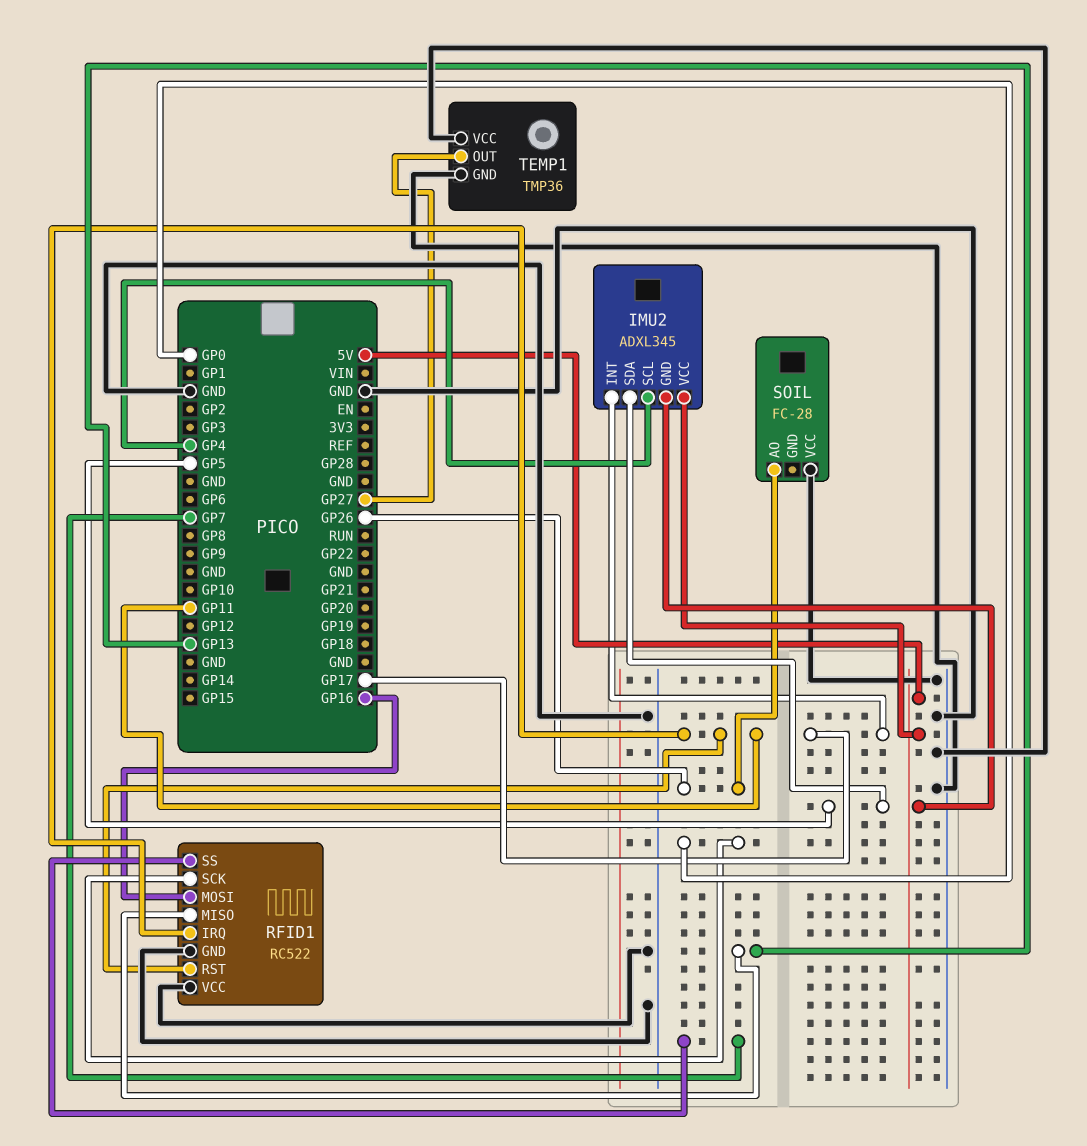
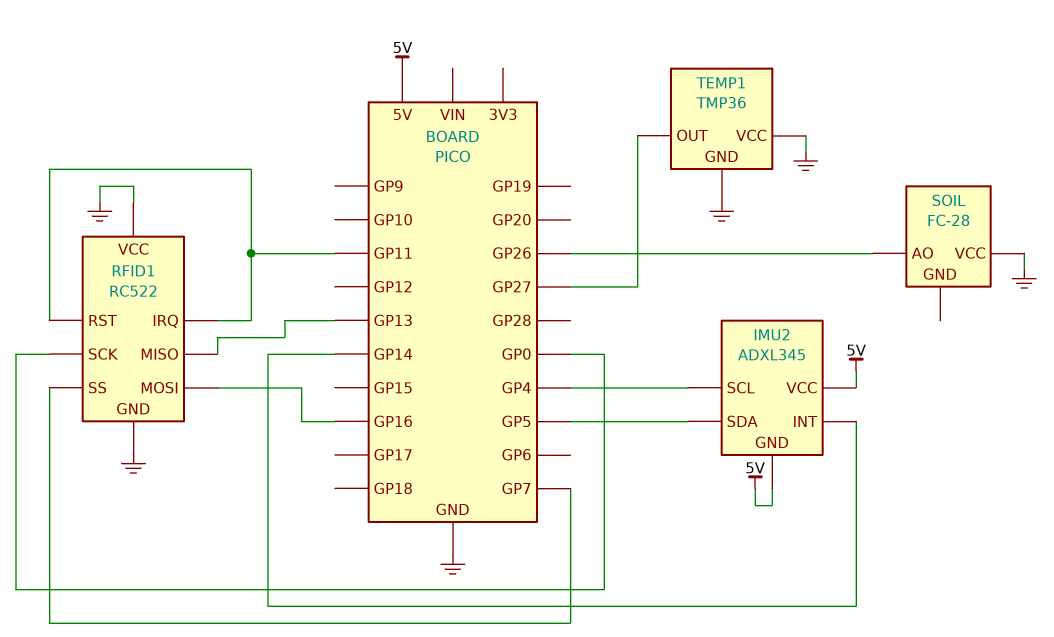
IMU2 pin INT: GP17 -> GP14

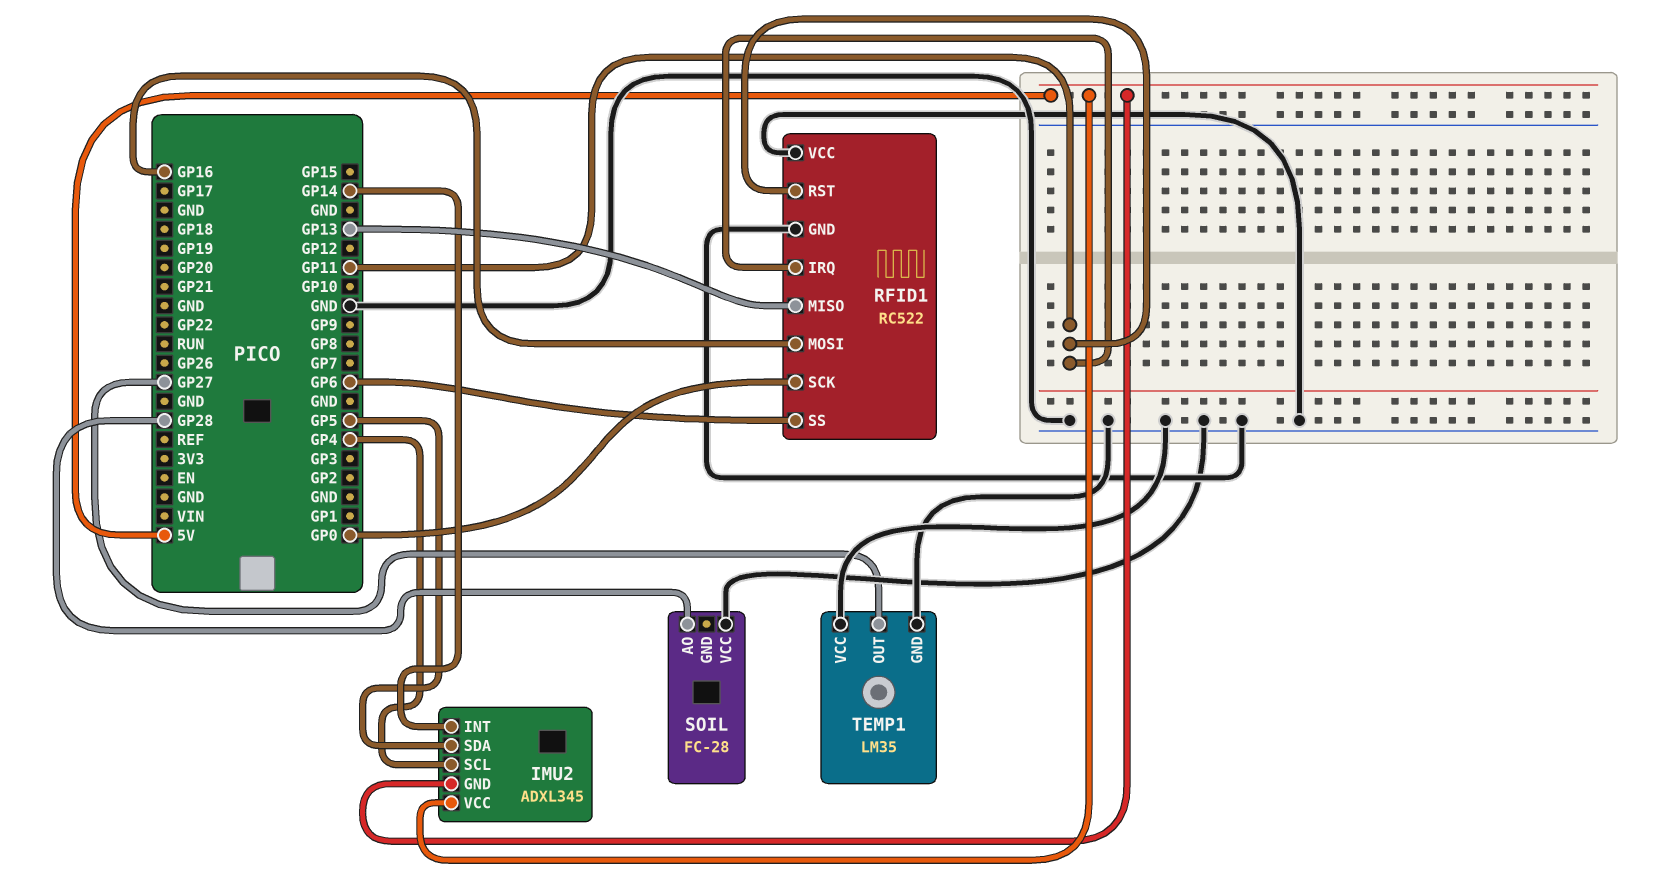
RFID1 pin SS: GP7 -> GP6
SOIL pin AO: GP26 -> GP28
TEMP1: TMP36 -> LM35

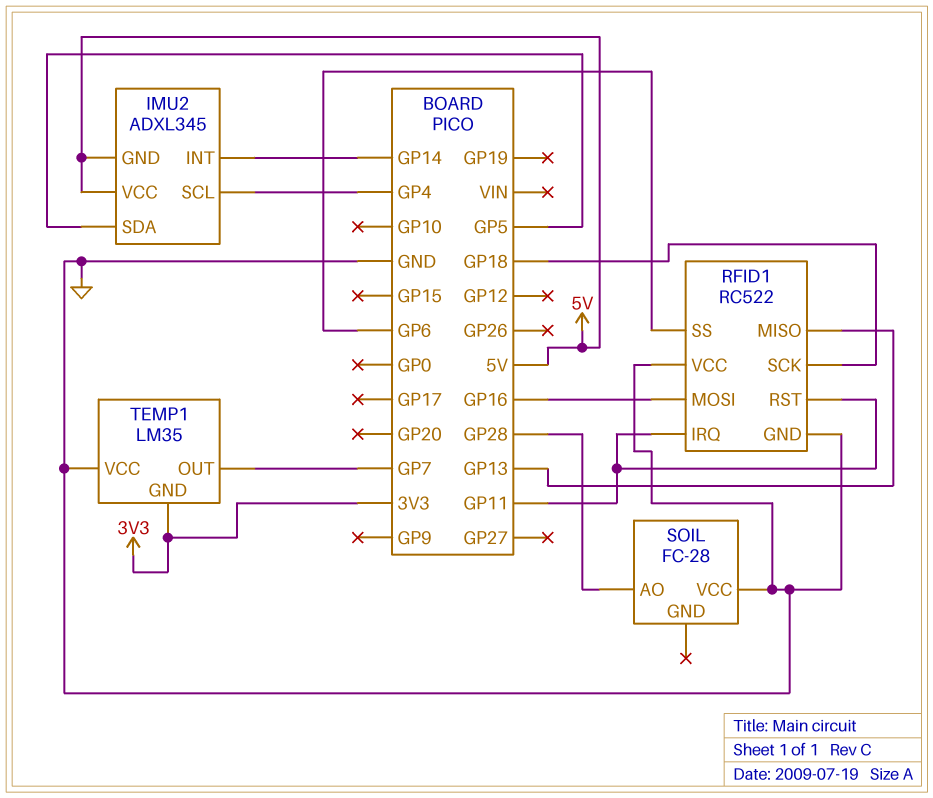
RFID1 pin SCK: GP0 -> GP18
TEMP1 pin GND: GND -> 3V3
TEMP1 pin OUT: GP27 -> GP7

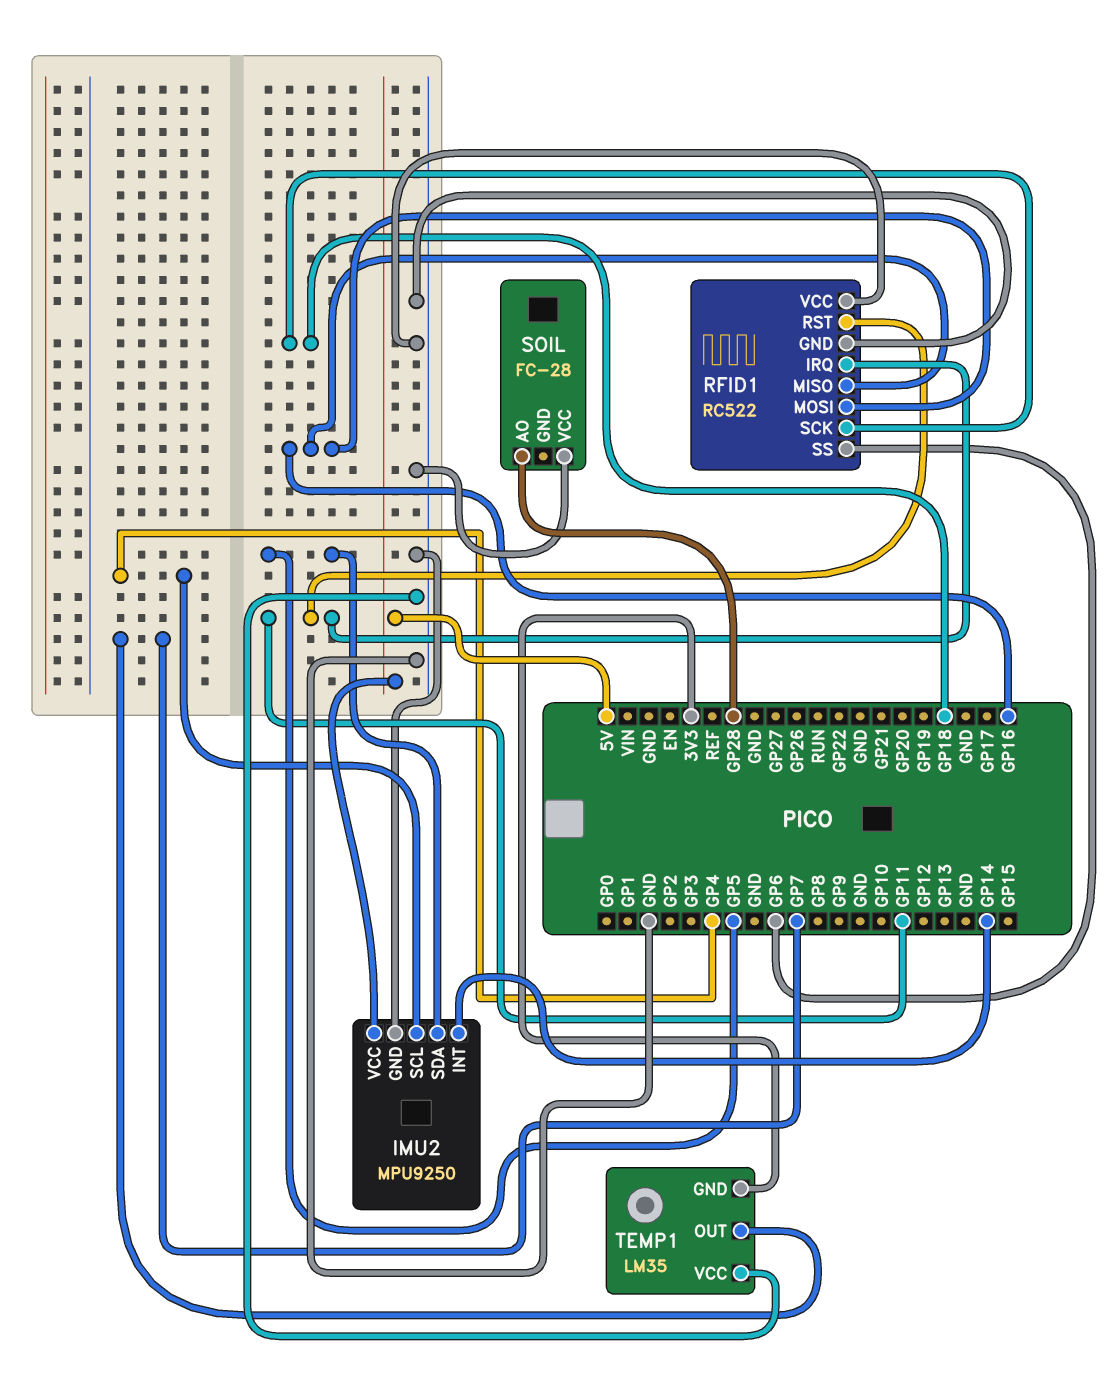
IMU2: ADXL345 -> MPU9250
IMU2 pin GND: 5V -> GND
RFID1 pin MISO: GP13 -> GP16

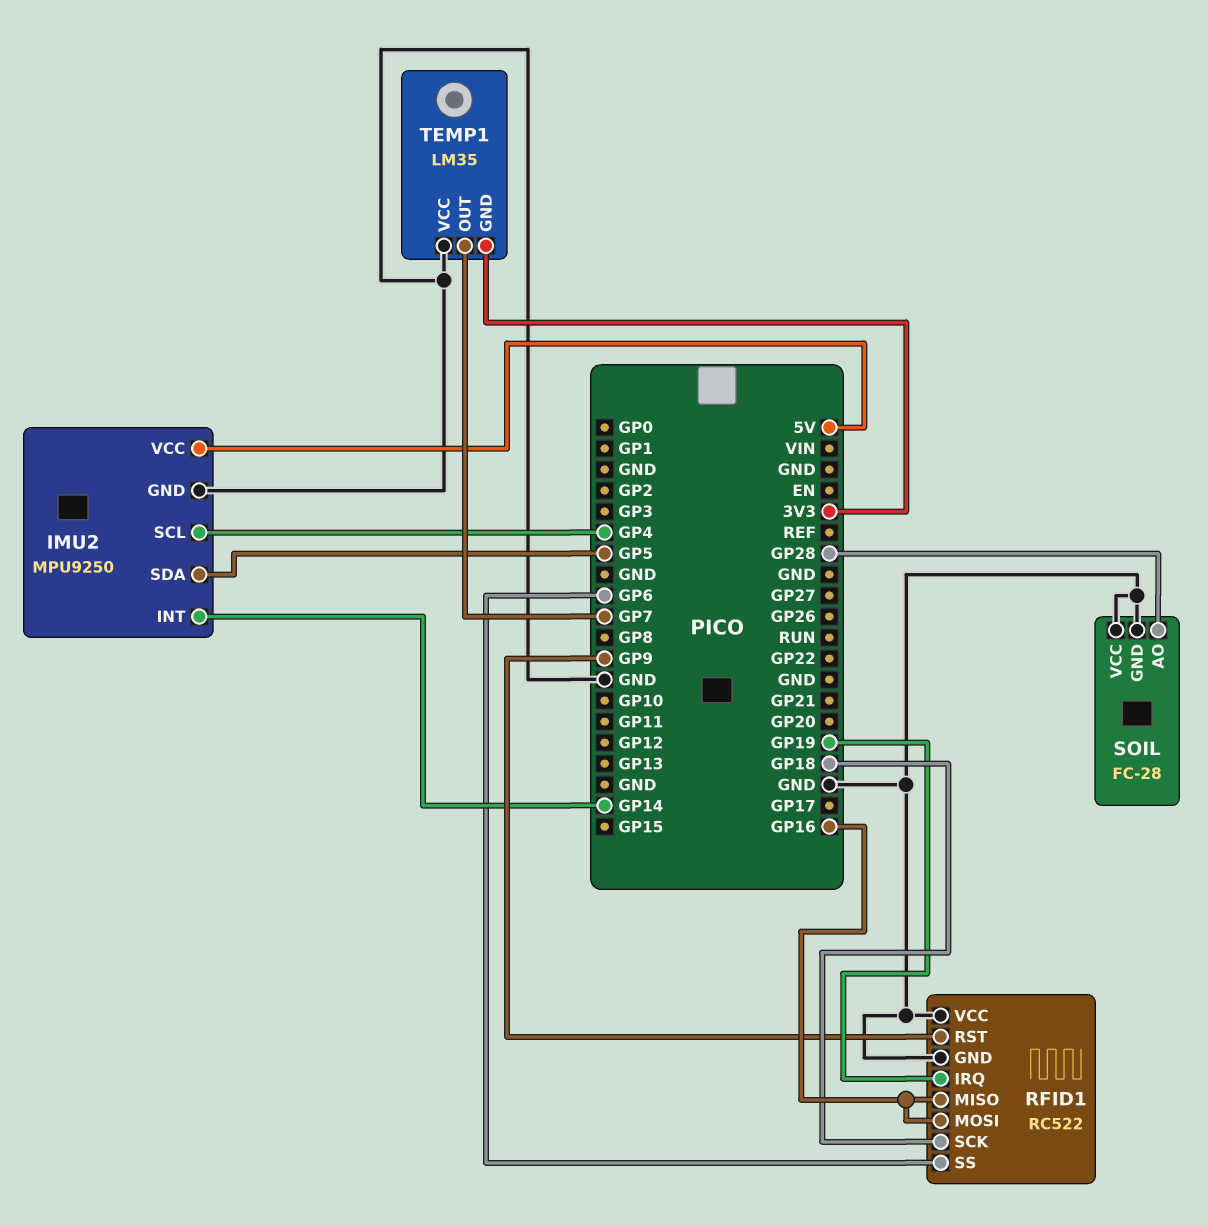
RFID1 pin IRQ: GP11 -> GP19
RFID1 pin RST: GP11 -> GP9
SOIL pin GND: none -> GND

